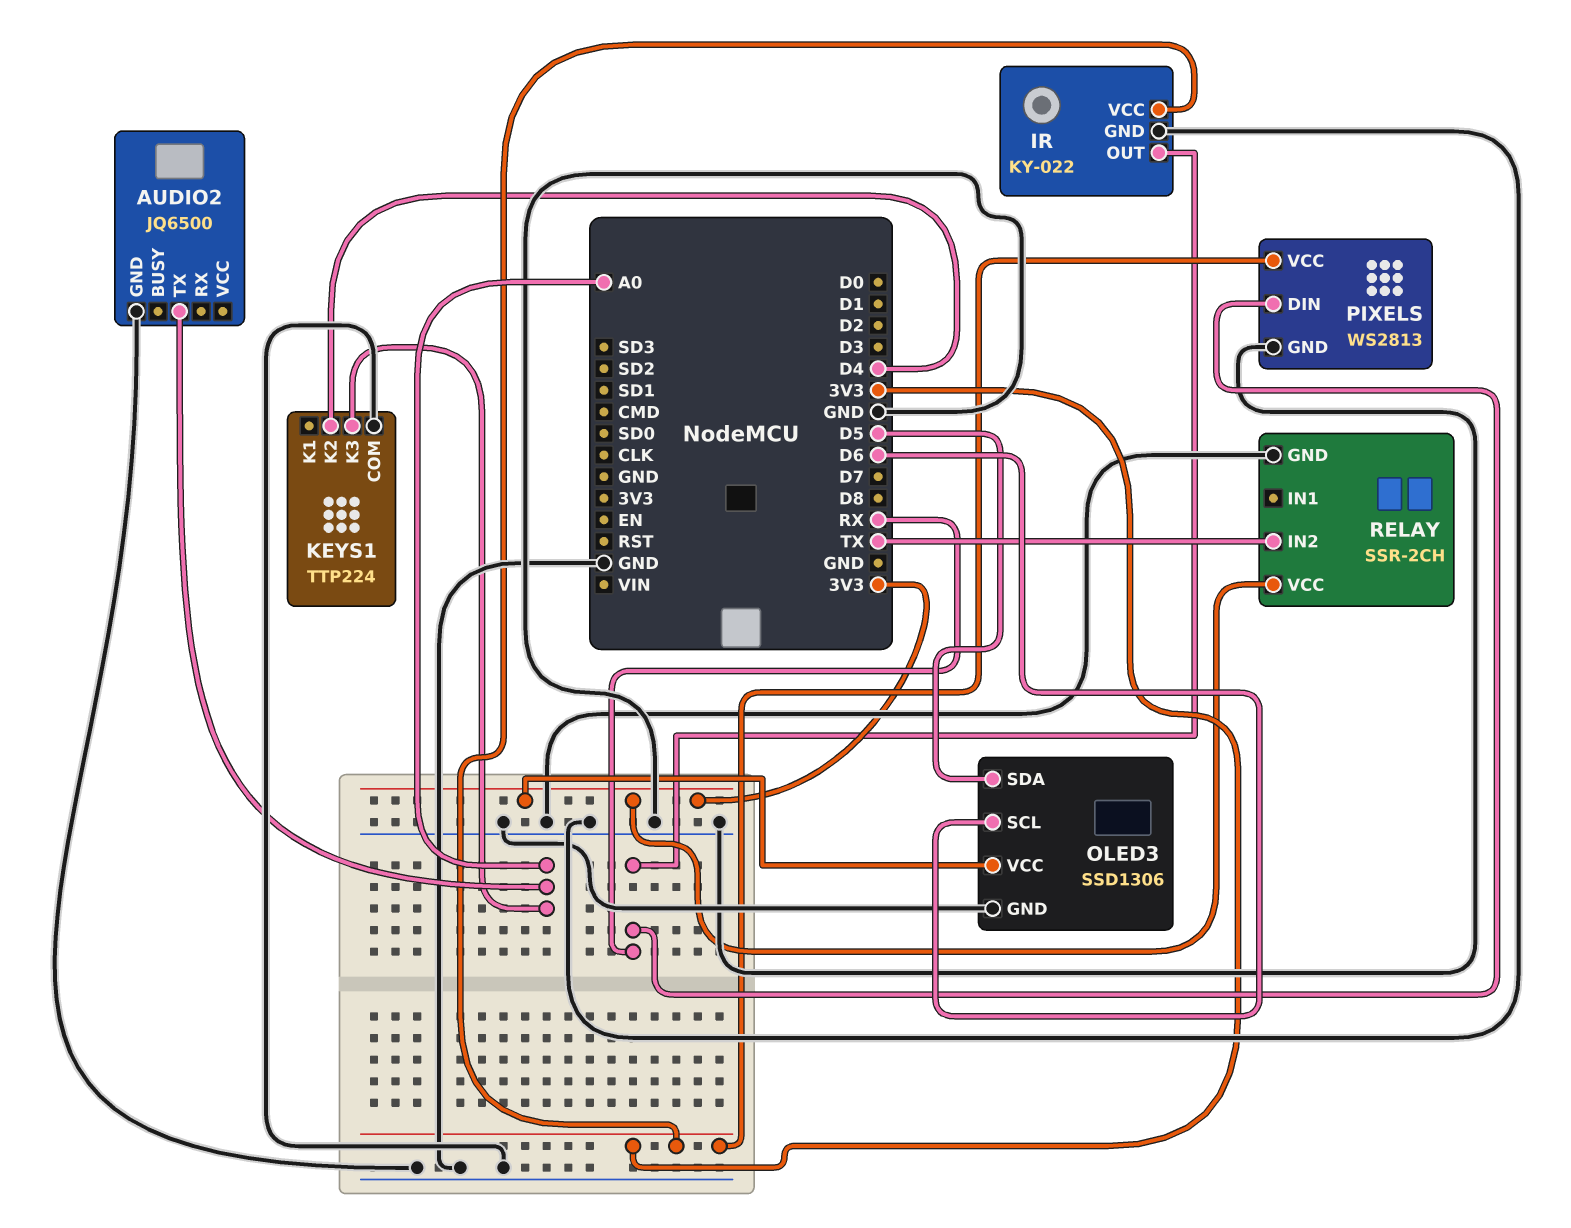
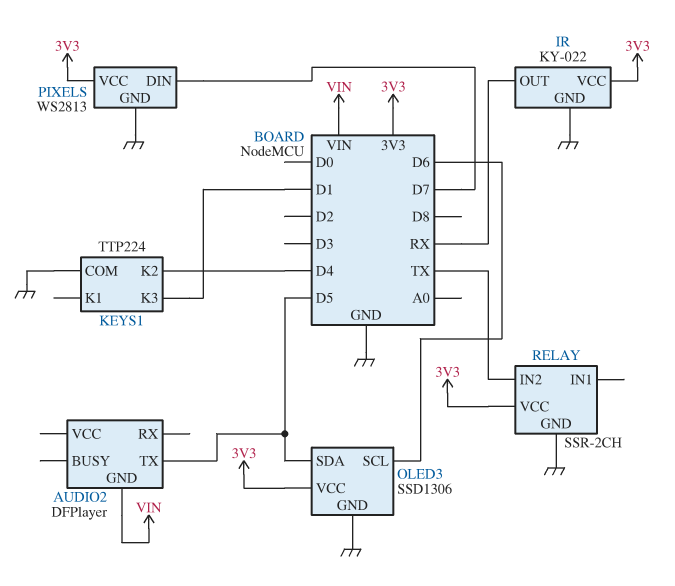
AUDIO2: JQ6500 -> DFPlayer
AUDIO2 pin GND: GND -> VIN
AUDIO2 pin TX: A0 -> D5
KEYS1 pin K3: A0 -> D1
PIXELS pin DIN: RX -> D7

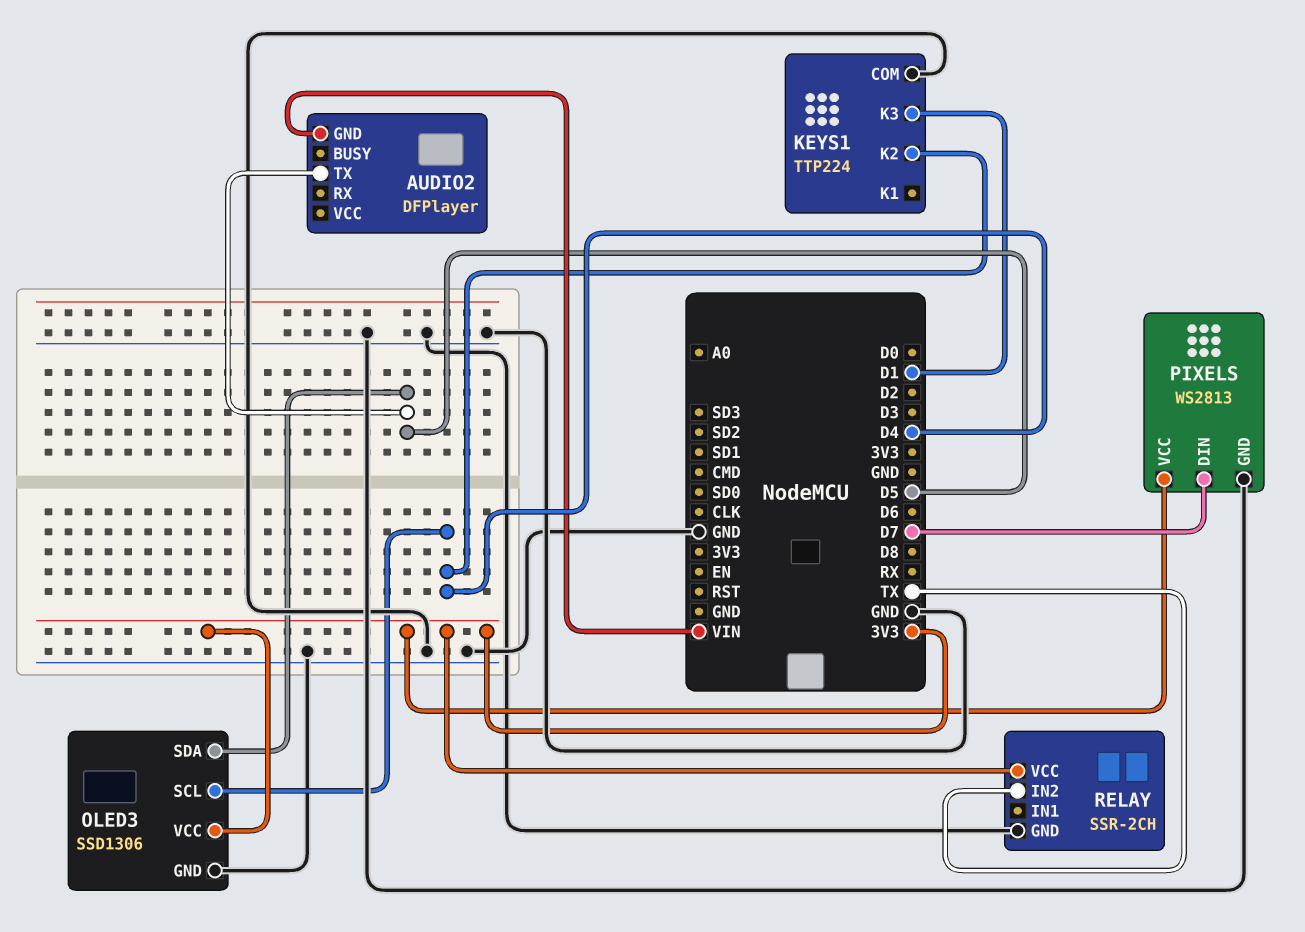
IR: KY-022 -> none
IR pin GND: GND -> none
IR pin OUT: RX -> none
IR pin VCC: 3V3 -> none
OLED3 pin SCL: D6 -> D4

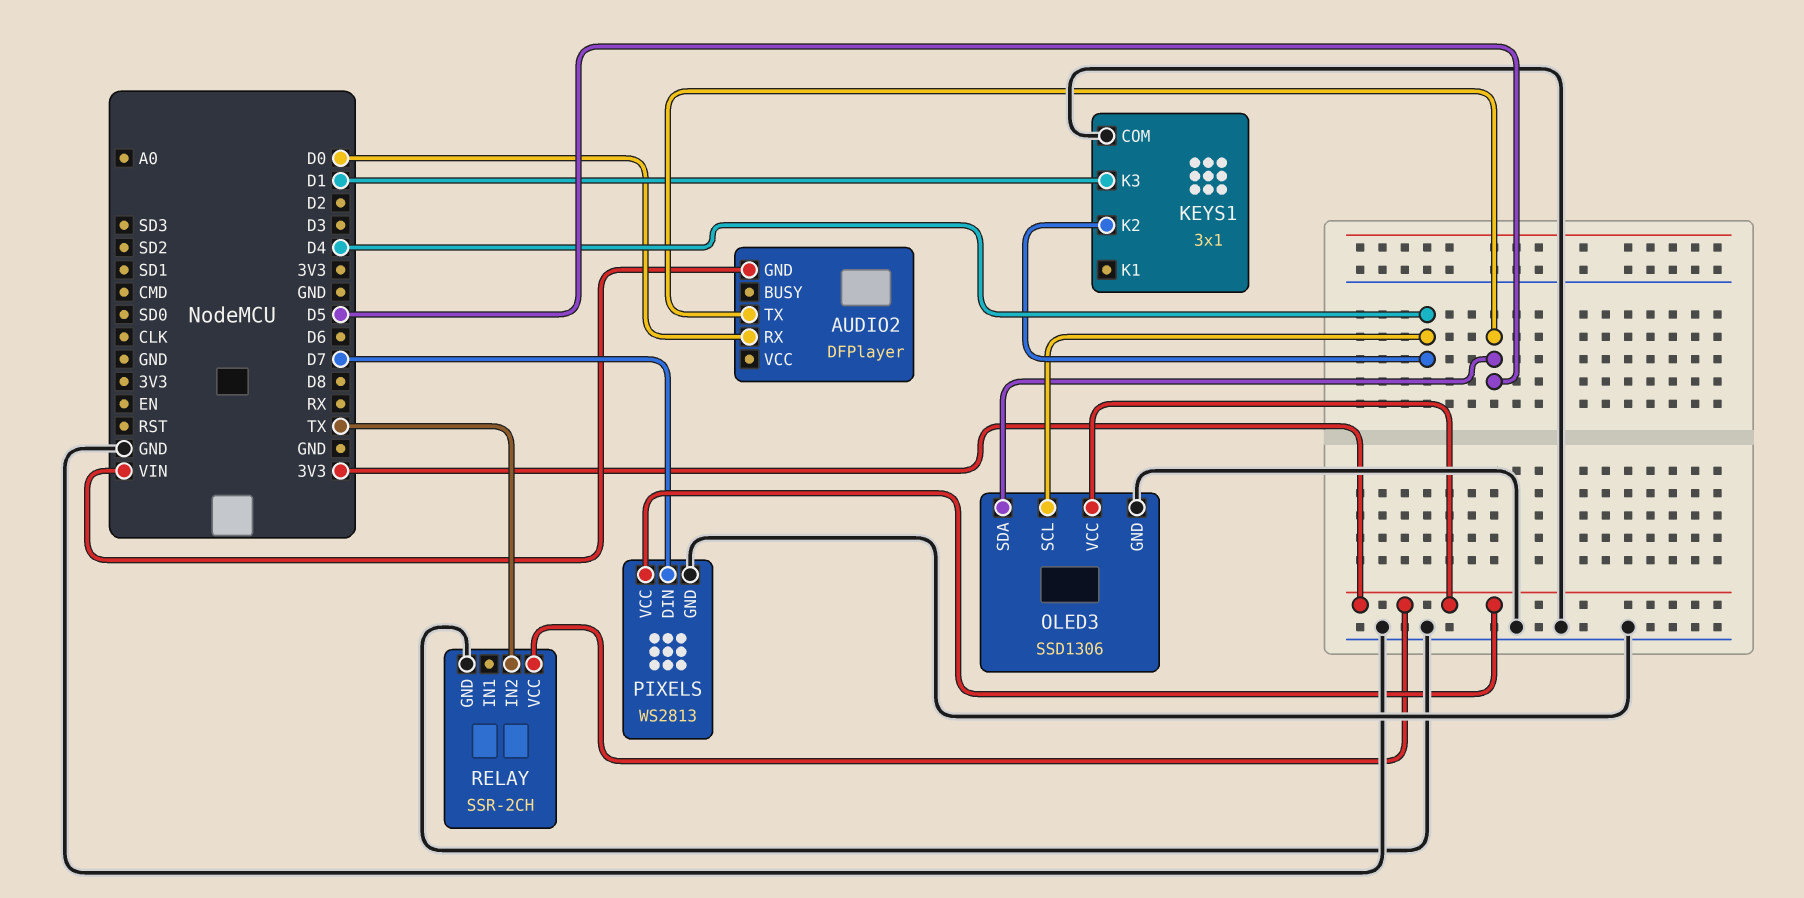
AUDIO2 pin RX: none -> D0
KEYS1: TTP224 -> 3x1

